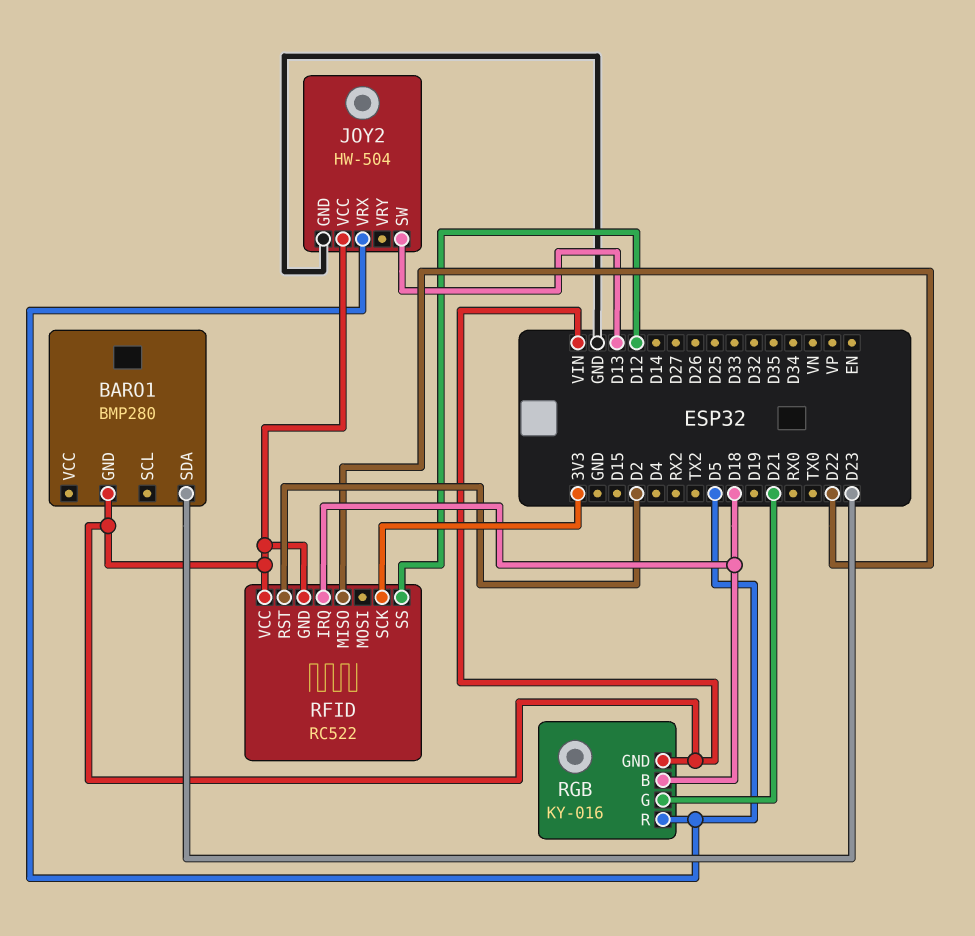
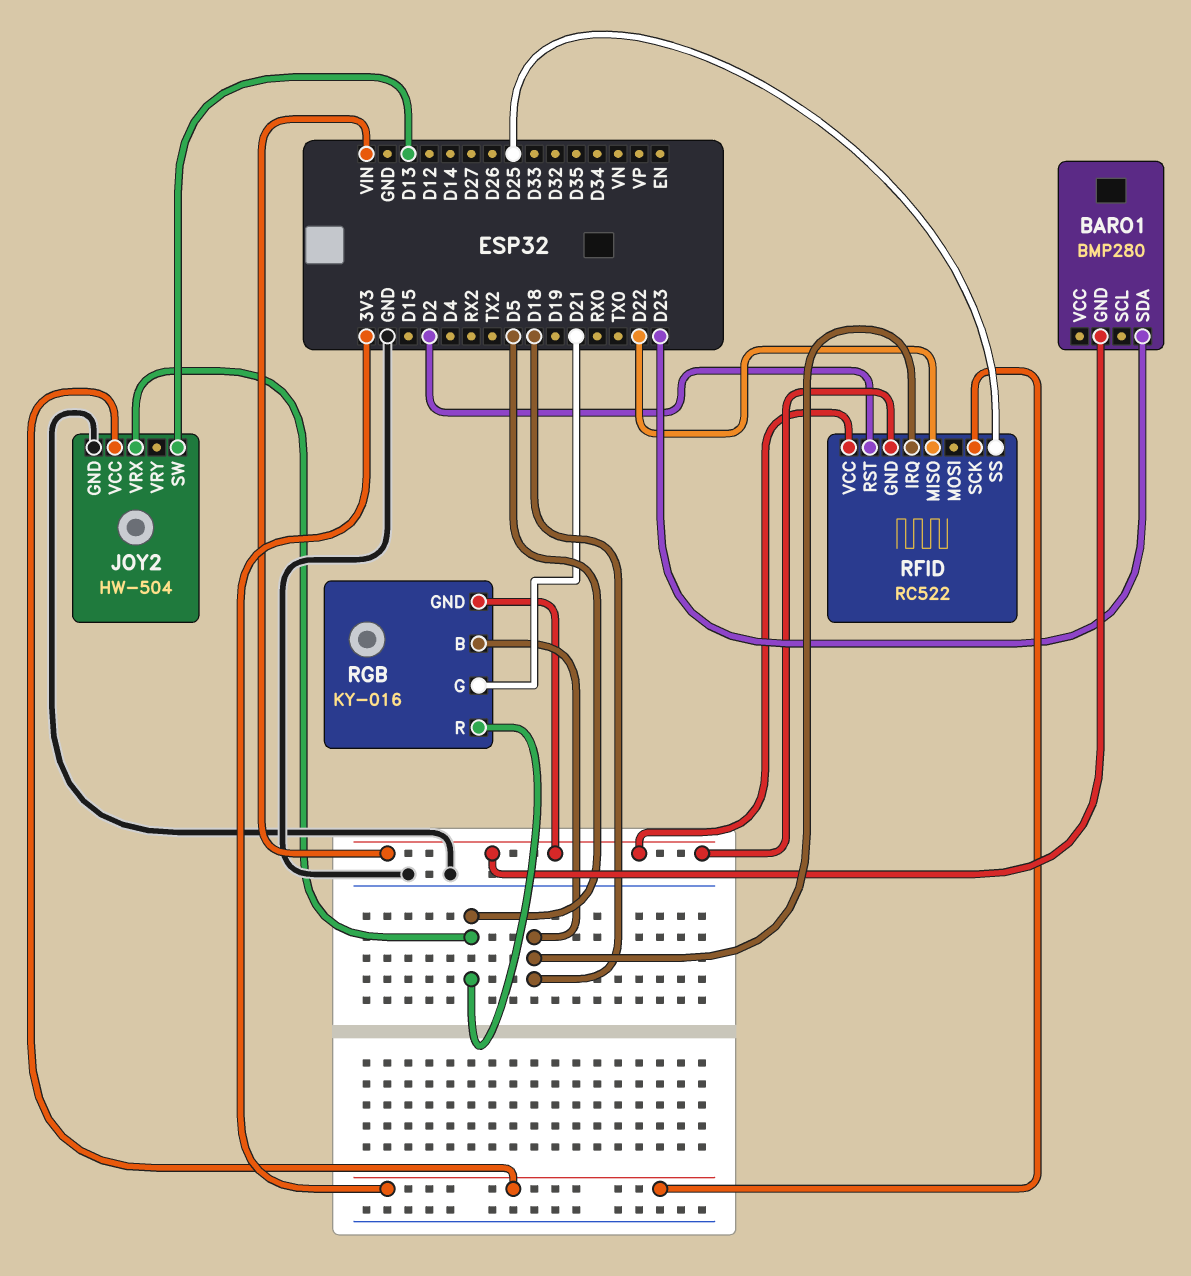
JOY2 pin VCC: VIN -> 3V3
RFID pin SS: D12 -> D25

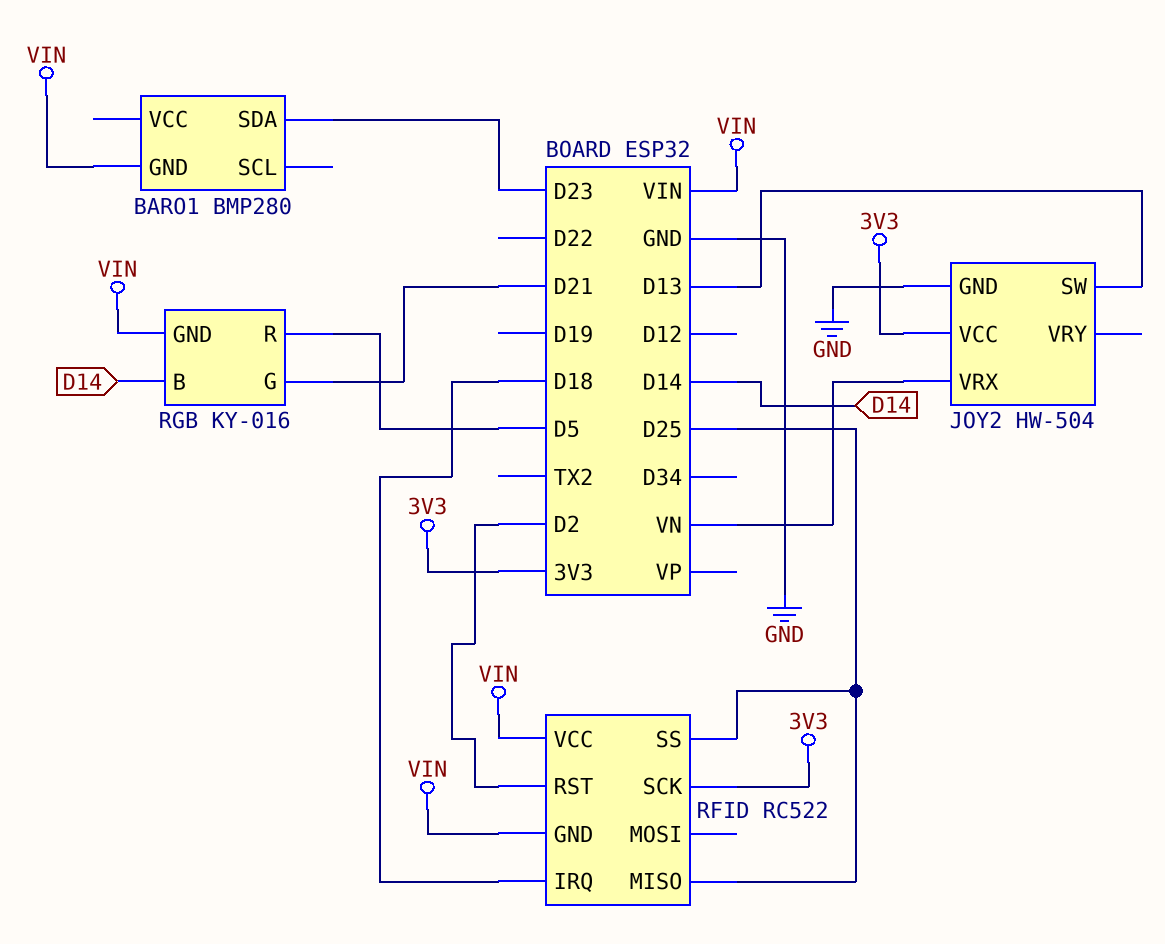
JOY2 pin VRX: D5 -> VN
RFID pin MISO: D22 -> D25
RGB pin B: D18 -> D14

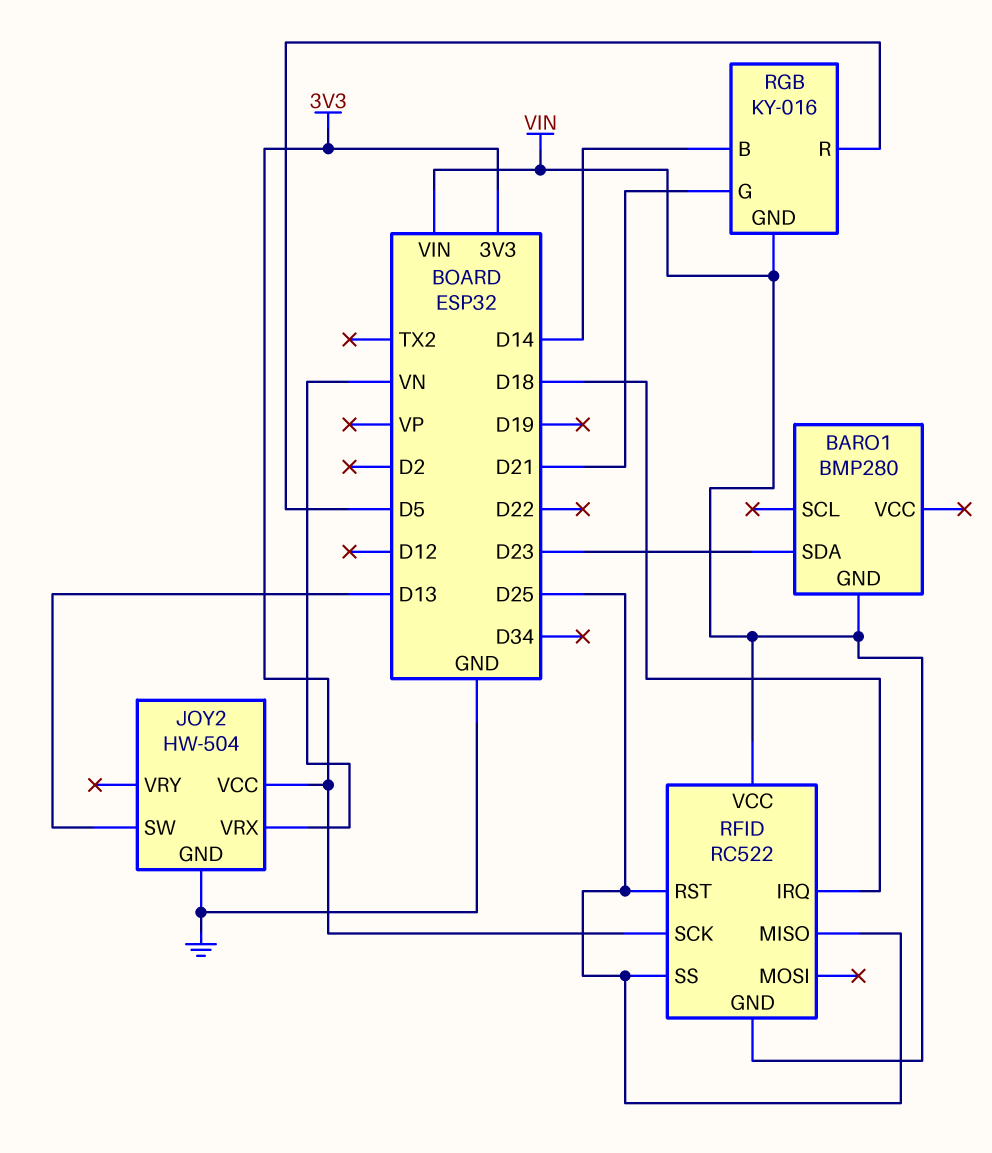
RFID pin RST: D2 -> D25

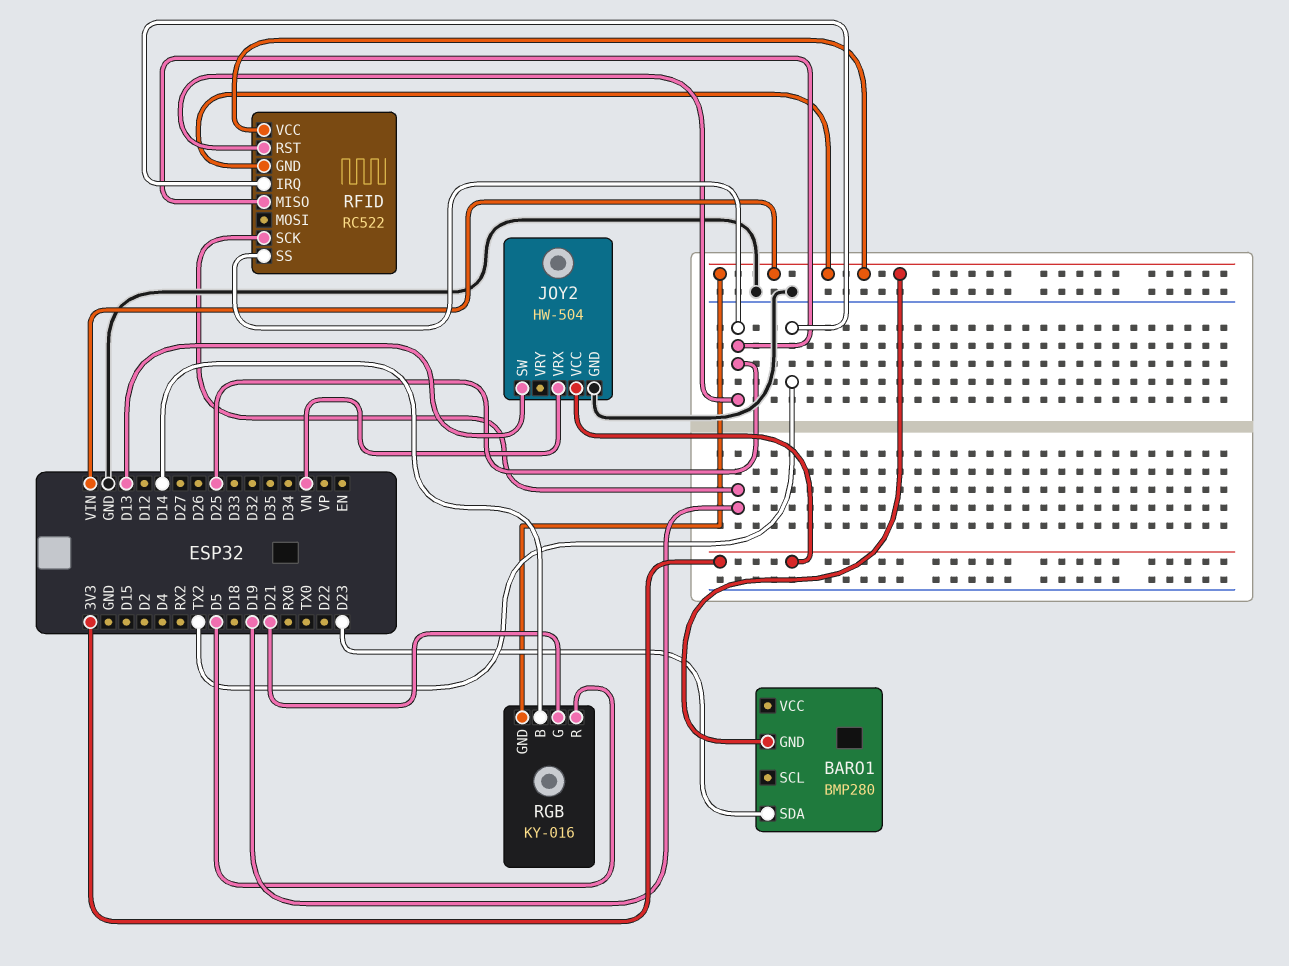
RFID pin IRQ: D18 -> TX2
RFID pin SCK: 3V3 -> D19

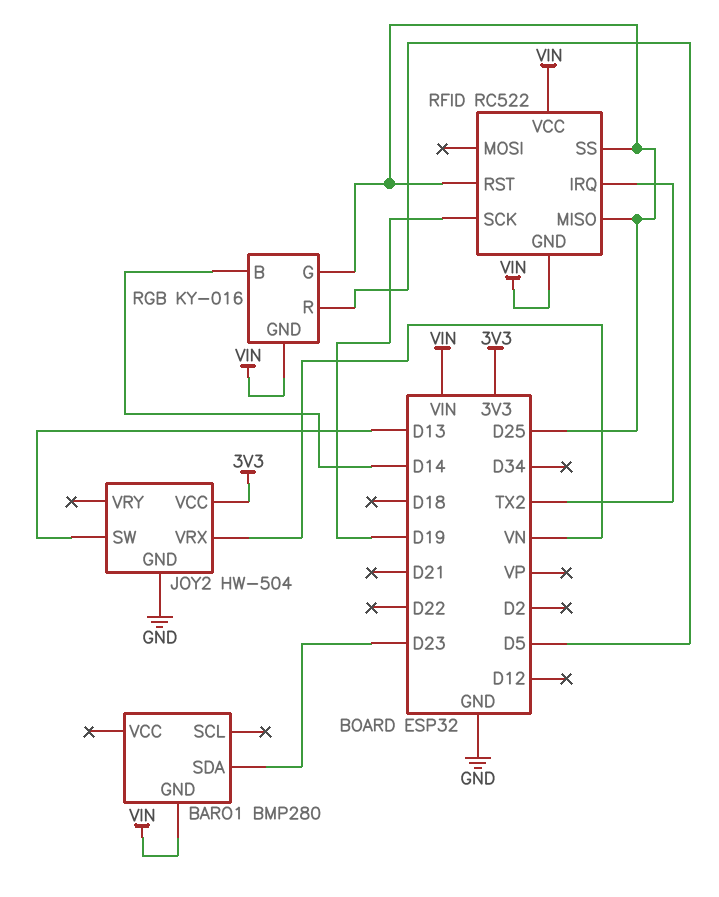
RGB pin G: D21 -> D25

